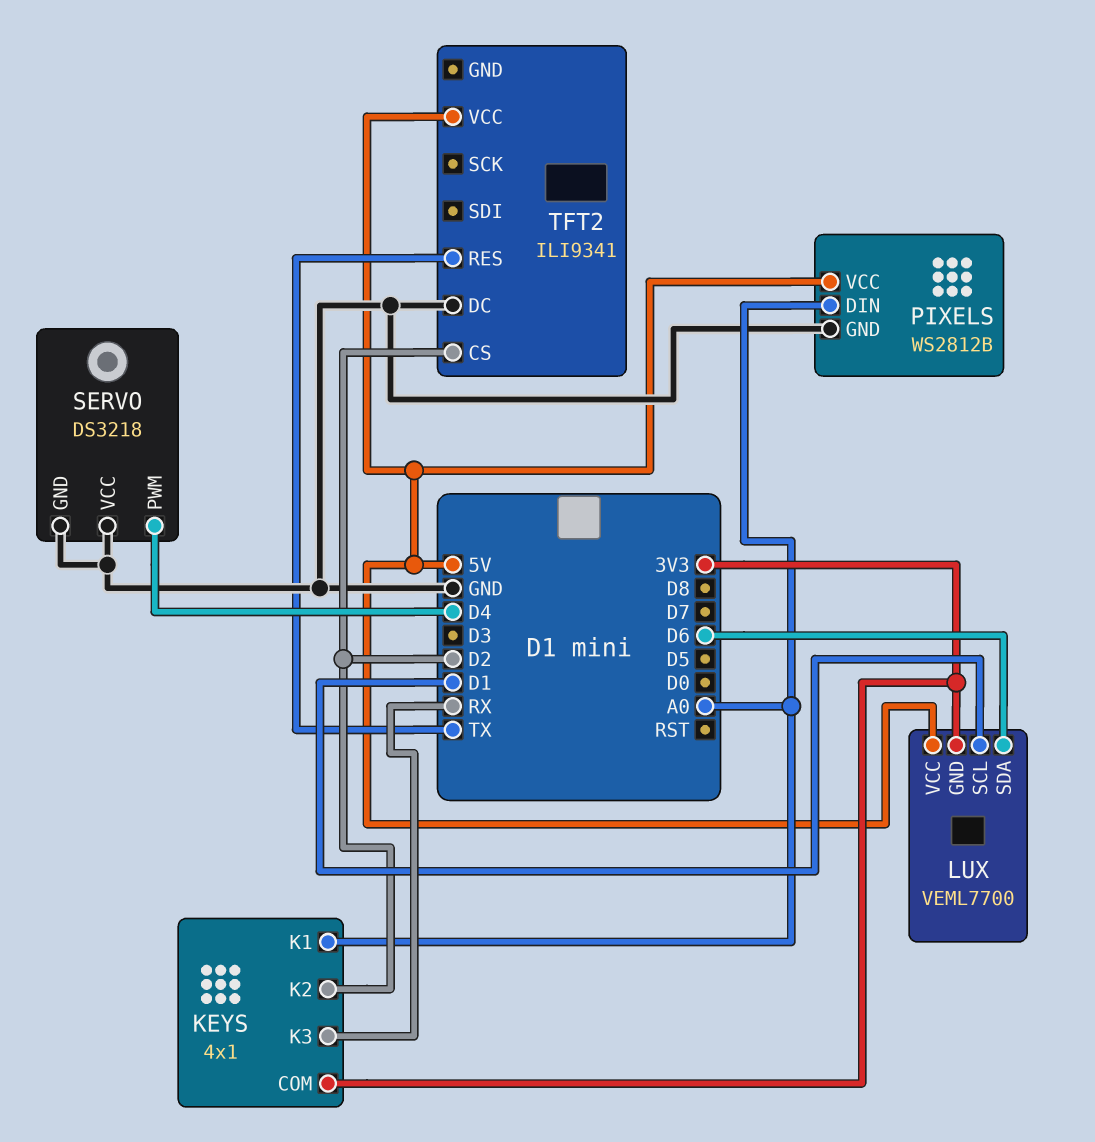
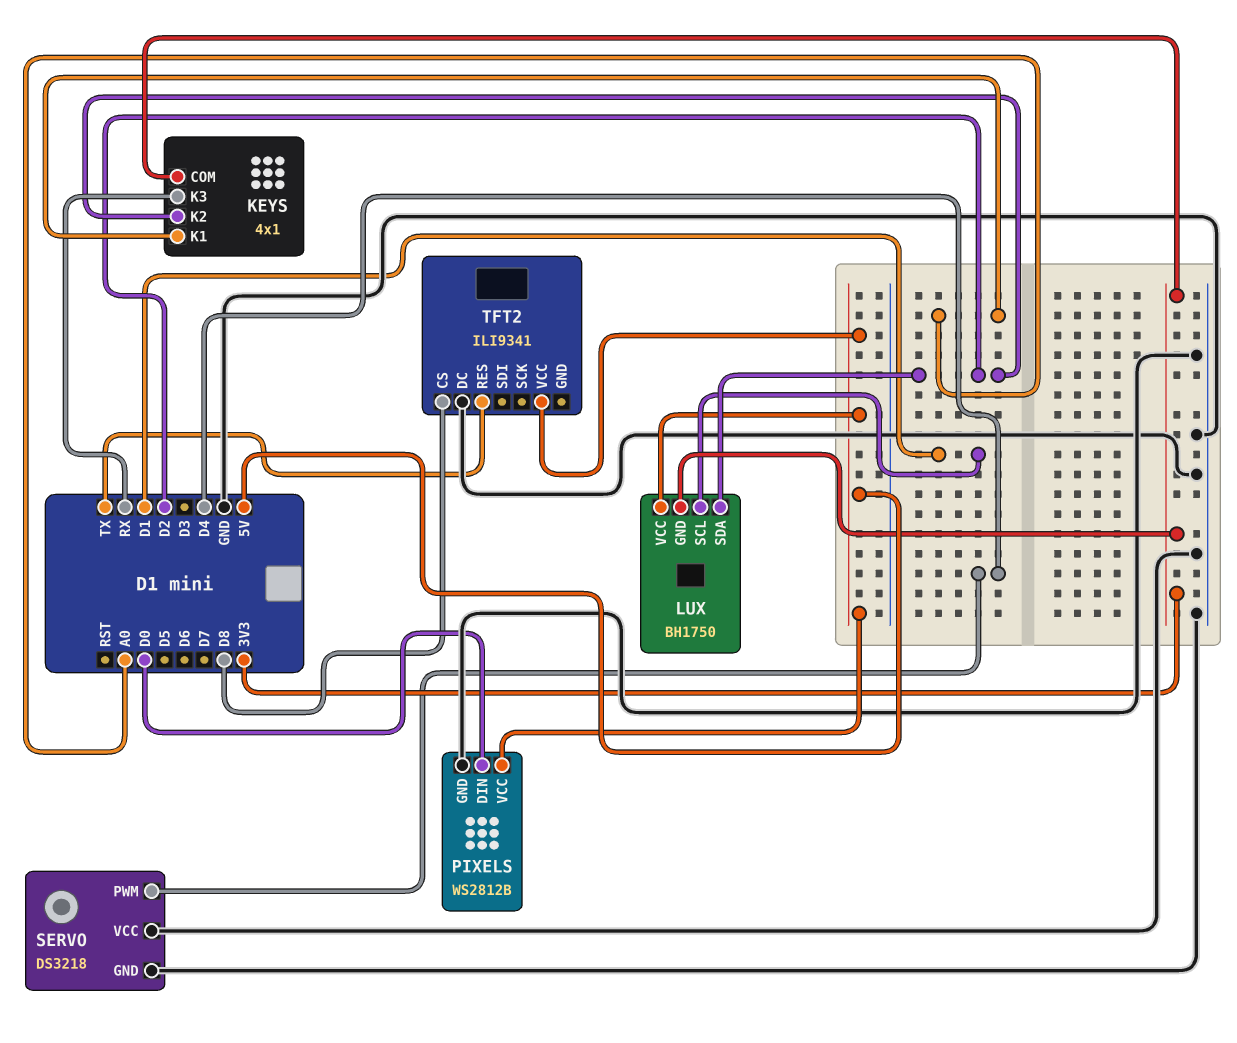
LUX: VEML7700 -> BH1750
LUX pin SDA: D6 -> D2
PIXELS pin DIN: A0 -> D0
TFT2 pin CS: D2 -> D8

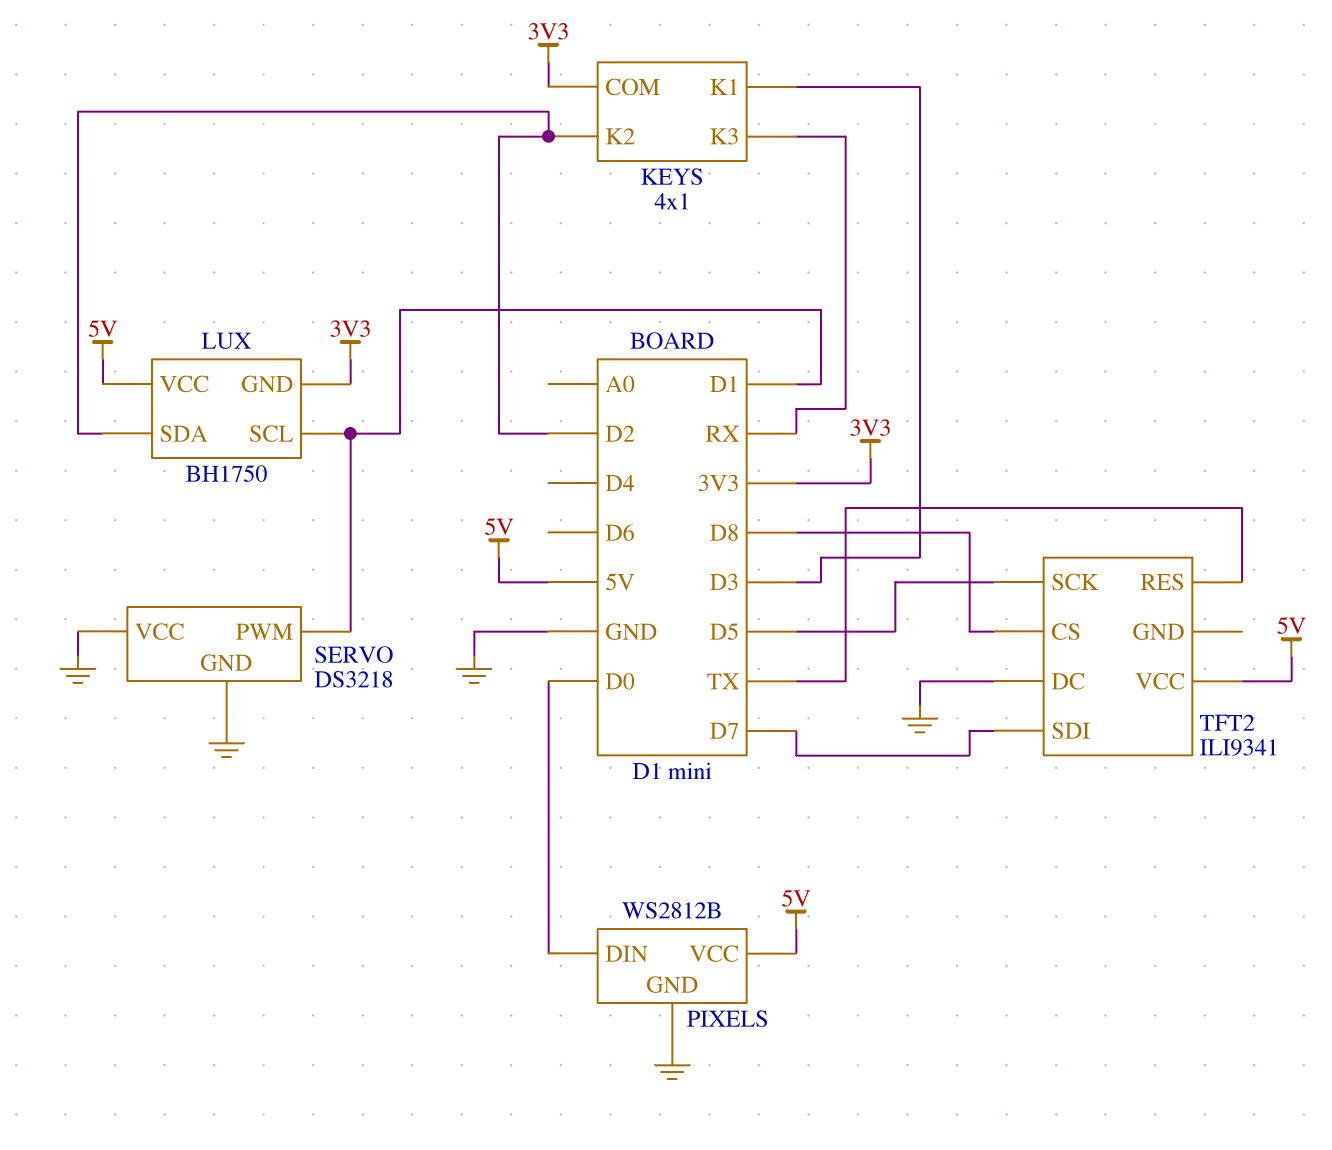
KEYS pin K1: A0 -> D3
SERVO pin PWM: D4 -> D1
TFT2 pin SCK: none -> D5
TFT2 pin SDI: none -> D7

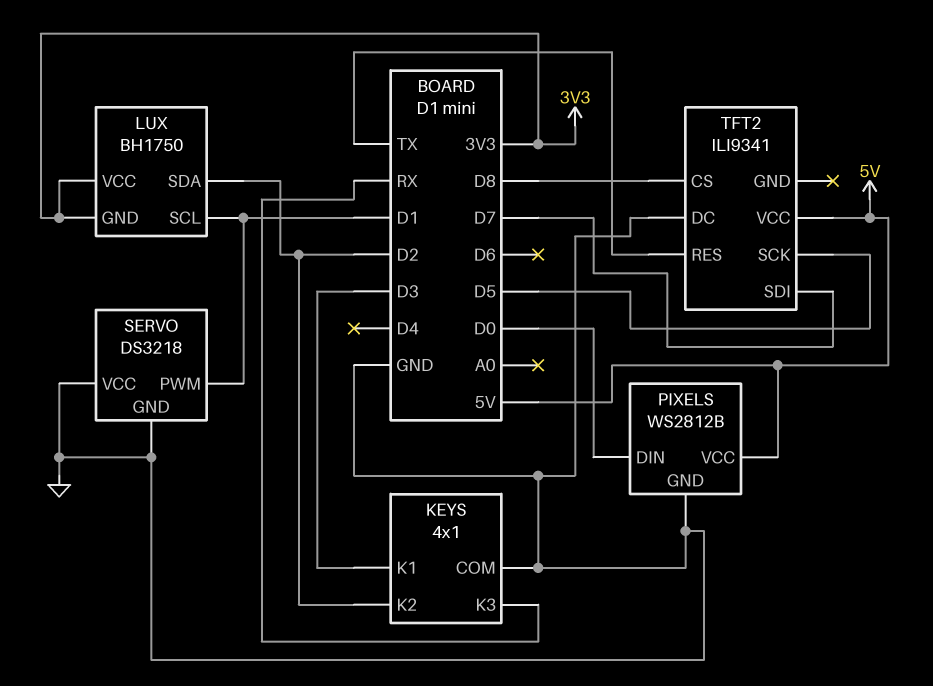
KEYS pin COM: 3V3 -> GND
LUX pin VCC: 5V -> 3V3

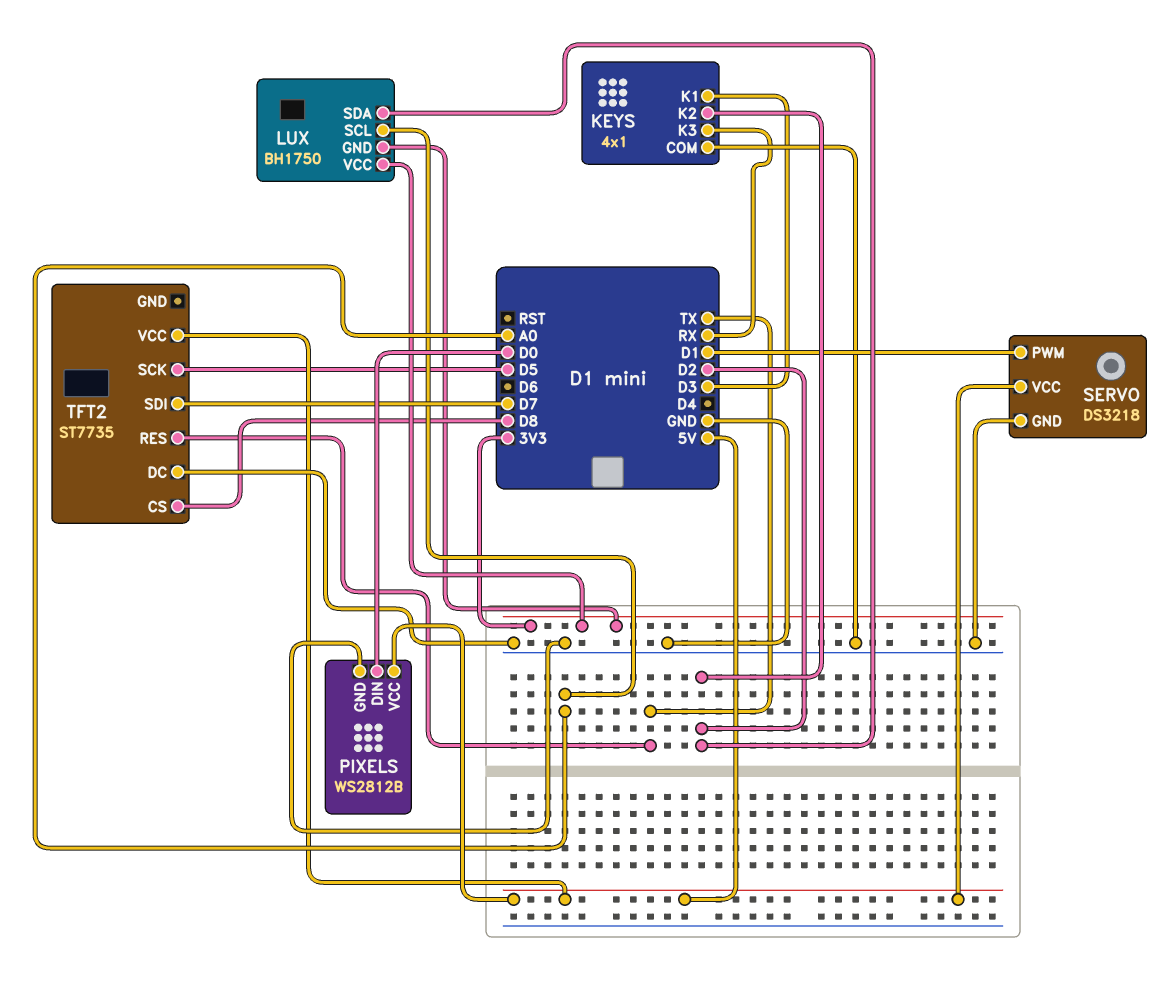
LUX pin SCL: D1 -> A0
SERVO pin VCC: GND -> 5V
TFT2: ILI9341 -> ST7735

